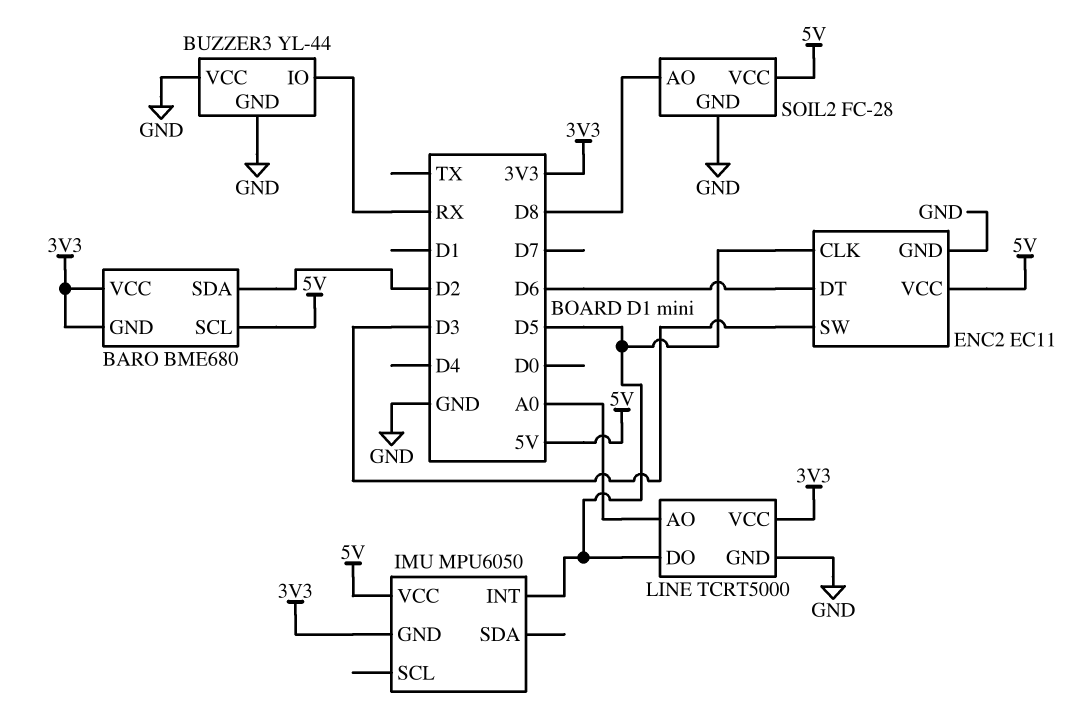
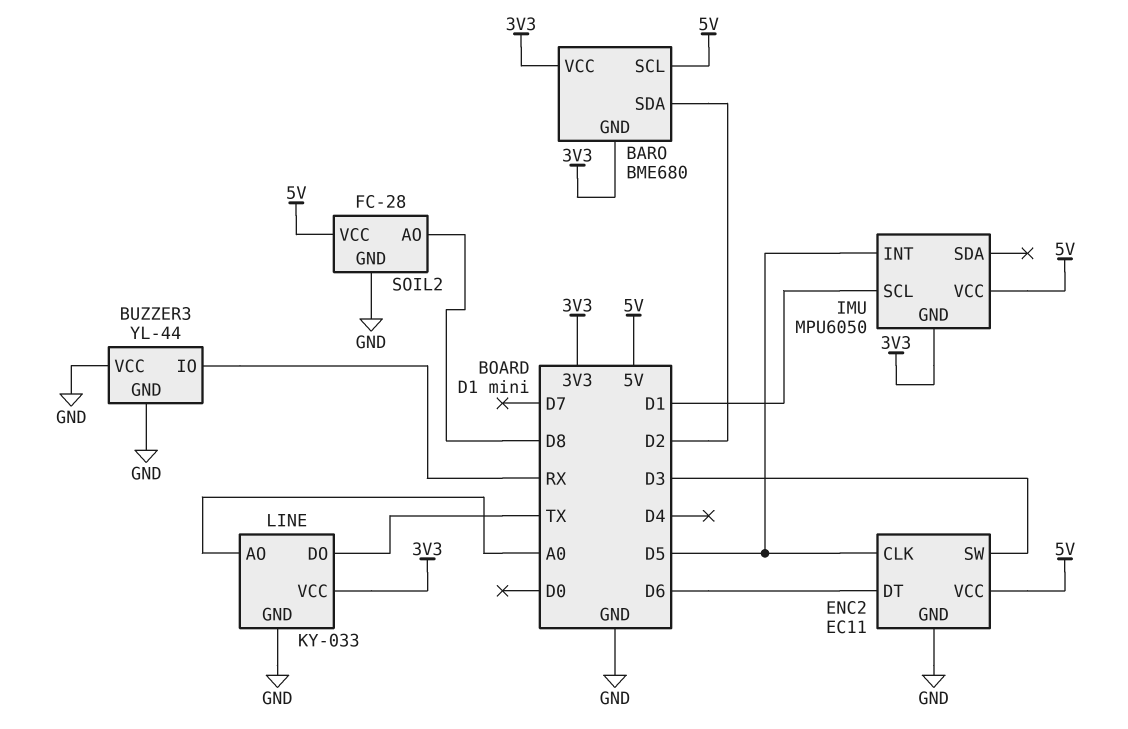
IMU pin SCL: none -> D1
LINE: TCRT5000 -> KY-033
LINE pin DO: D5 -> TX

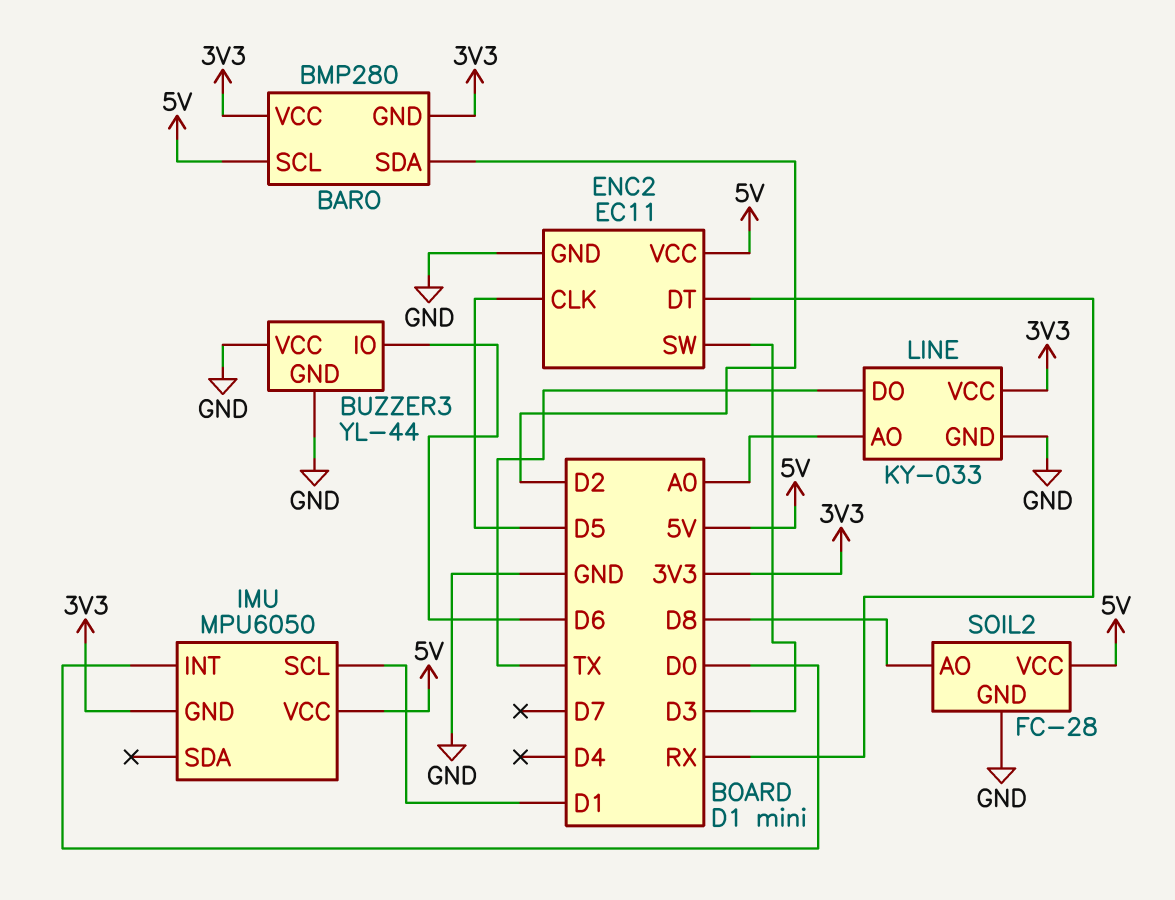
BARO: BME680 -> BMP280
BUZZER3 pin IO: RX -> D6
ENC2 pin DT: D6 -> RX
IMU pin INT: D5 -> D0

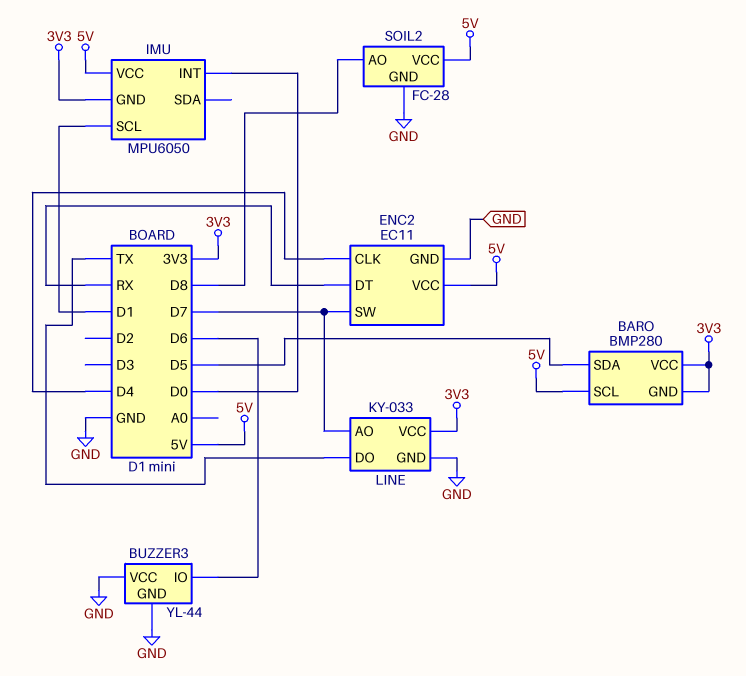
BARO pin SDA: D2 -> D5
ENC2 pin CLK: D5 -> D4
ENC2 pin SW: D3 -> D7
LINE pin AO: A0 -> D7

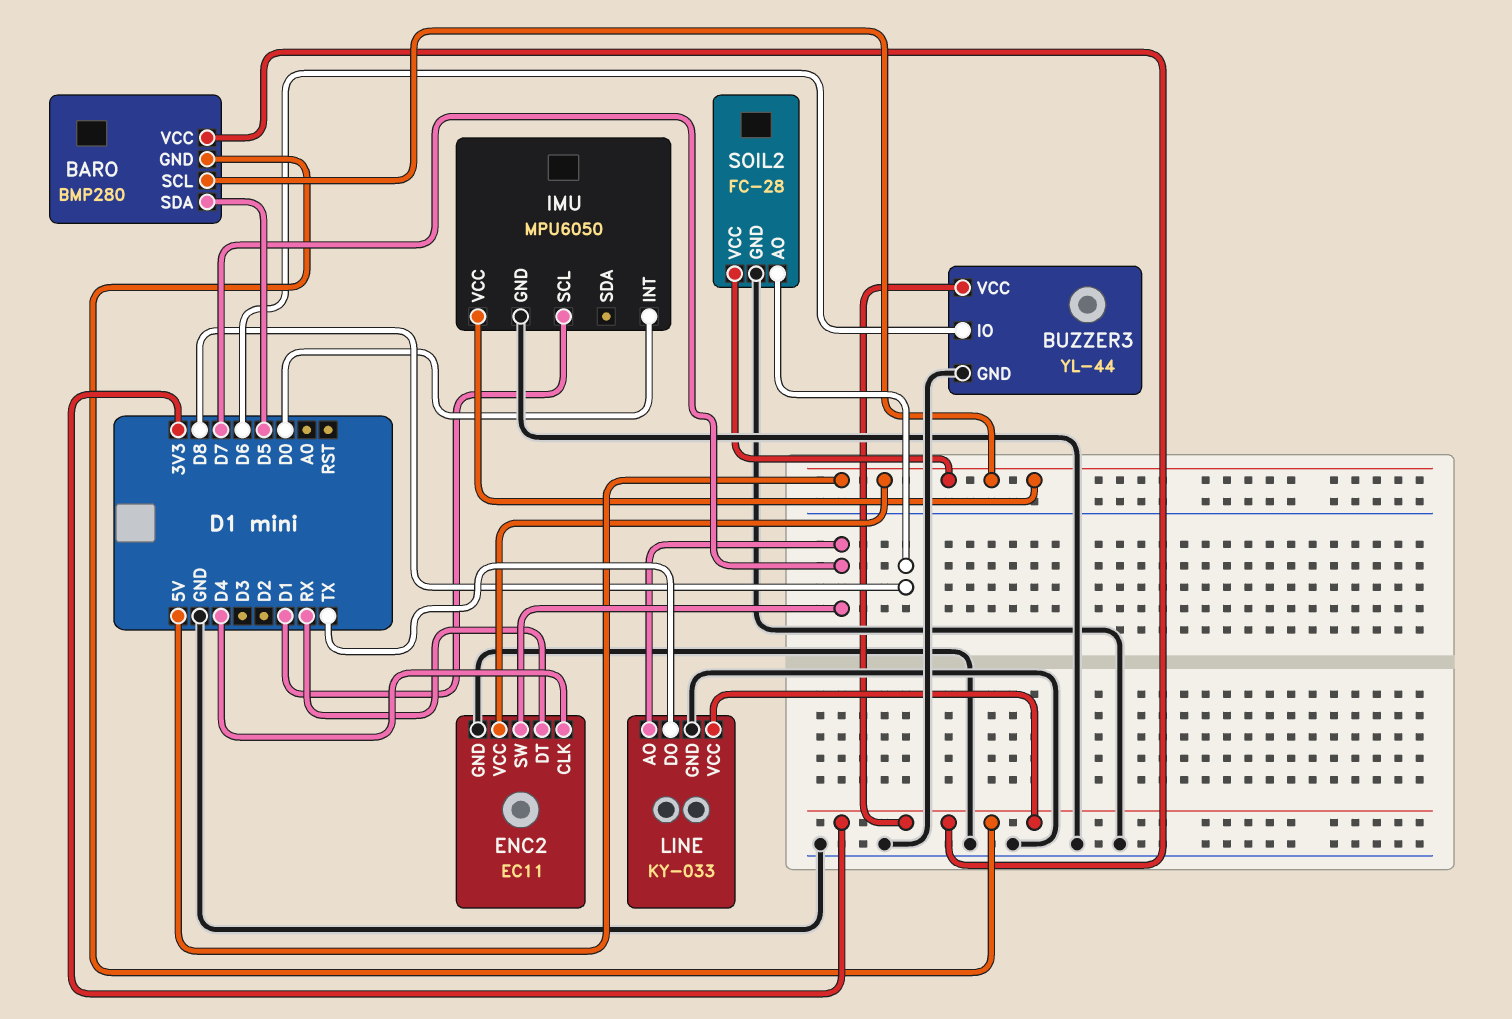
BUZZER3 pin VCC: GND -> 3V3
IMU pin GND: 3V3 -> GND

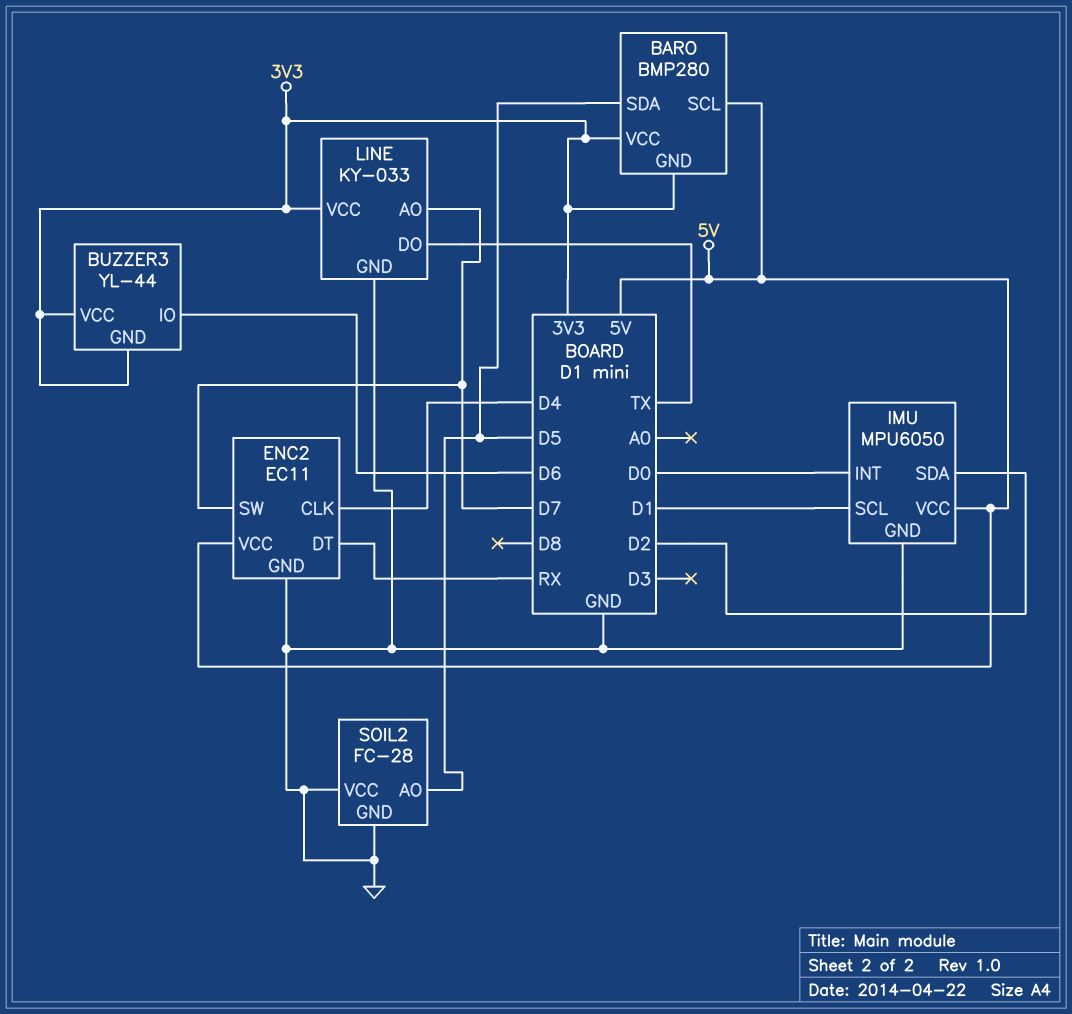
BUZZER3 pin GND: GND -> 3V3
IMU pin SDA: none -> D2
SOIL2 pin AO: D8 -> D5
SOIL2 pin VCC: 5V -> GND

